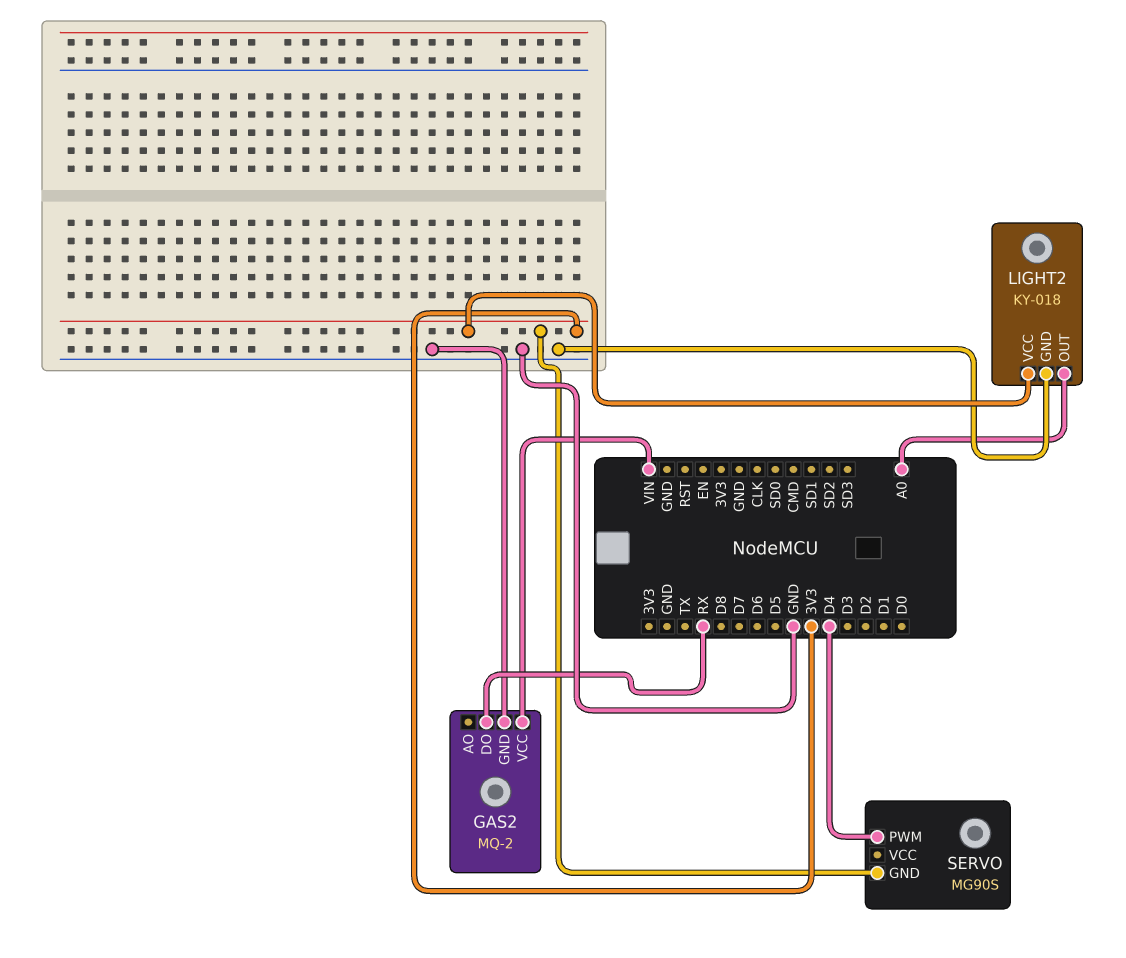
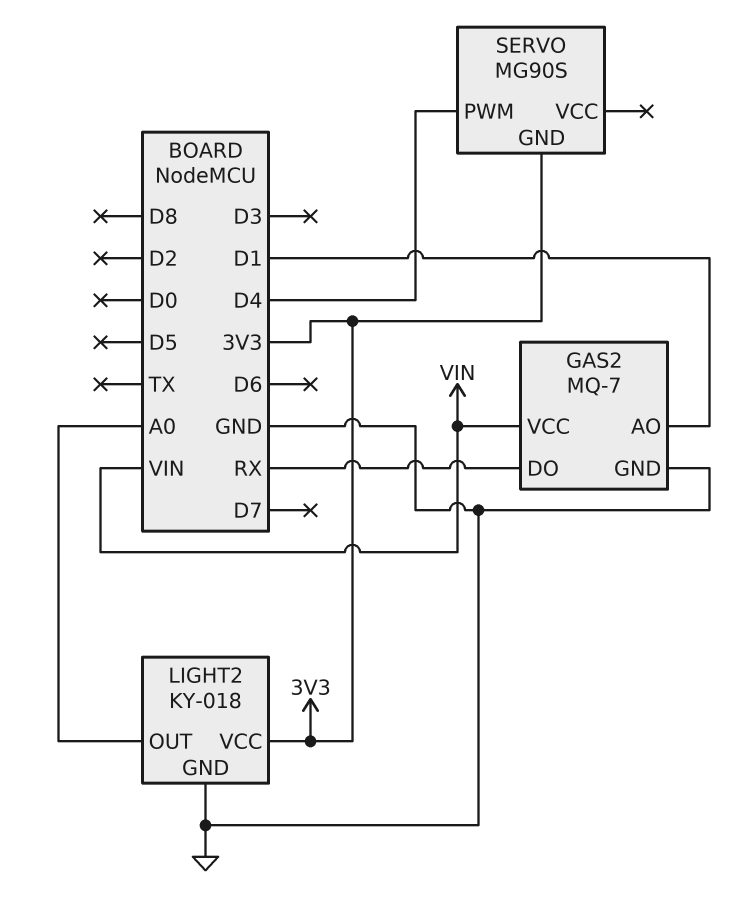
GAS2: MQ-2 -> MQ-7
GAS2 pin AO: none -> D1

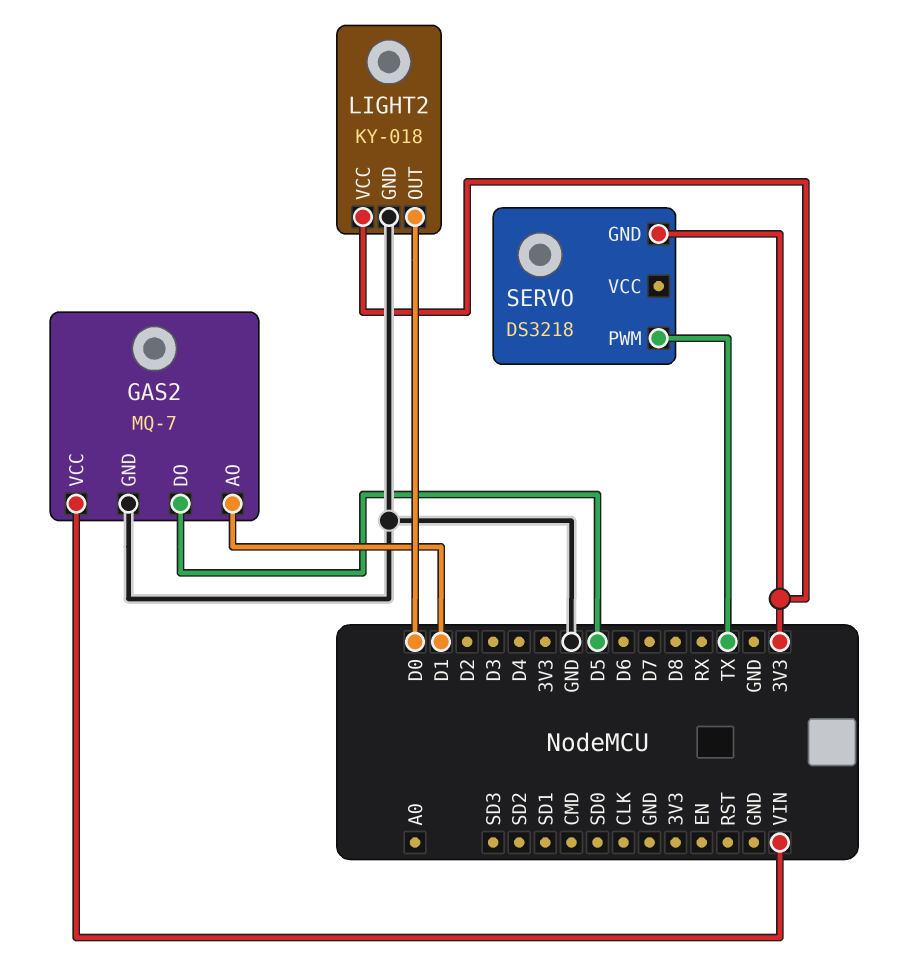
GAS2 pin DO: RX -> D5
LIGHT2 pin OUT: A0 -> D0
SERVO: MG90S -> DS3218
SERVO pin PWM: D4 -> TX

